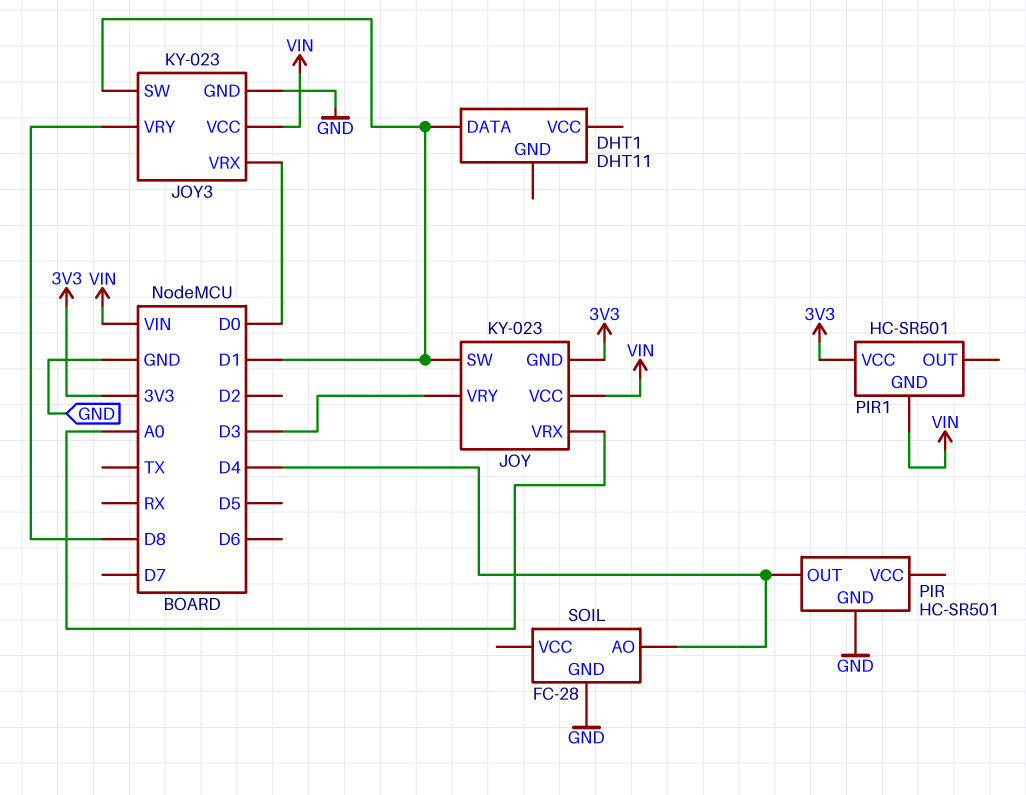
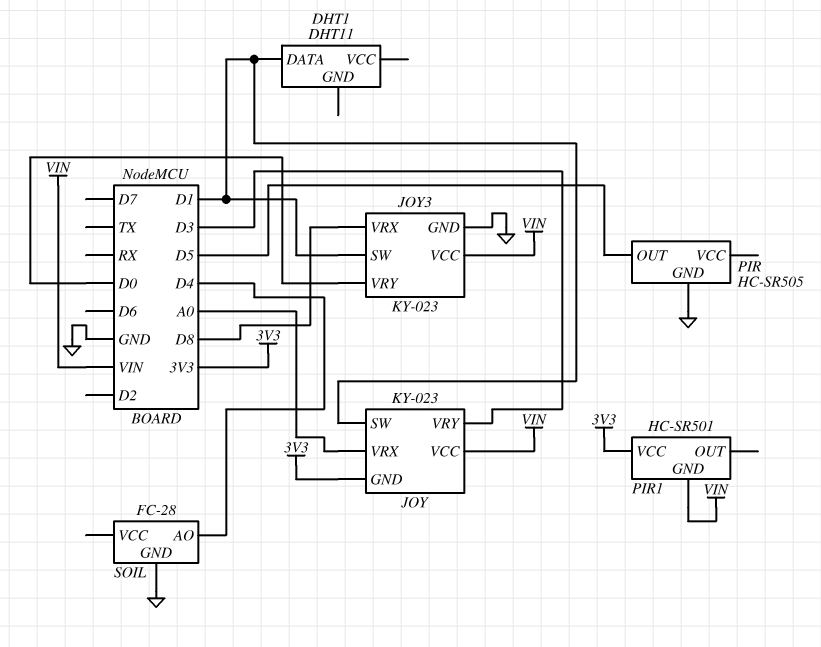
JOY3 pin VRX: D0 -> D8
JOY3 pin VRY: D8 -> D0
PIR: HC-SR501 -> HC-SR505
PIR pin OUT: D4 -> D5

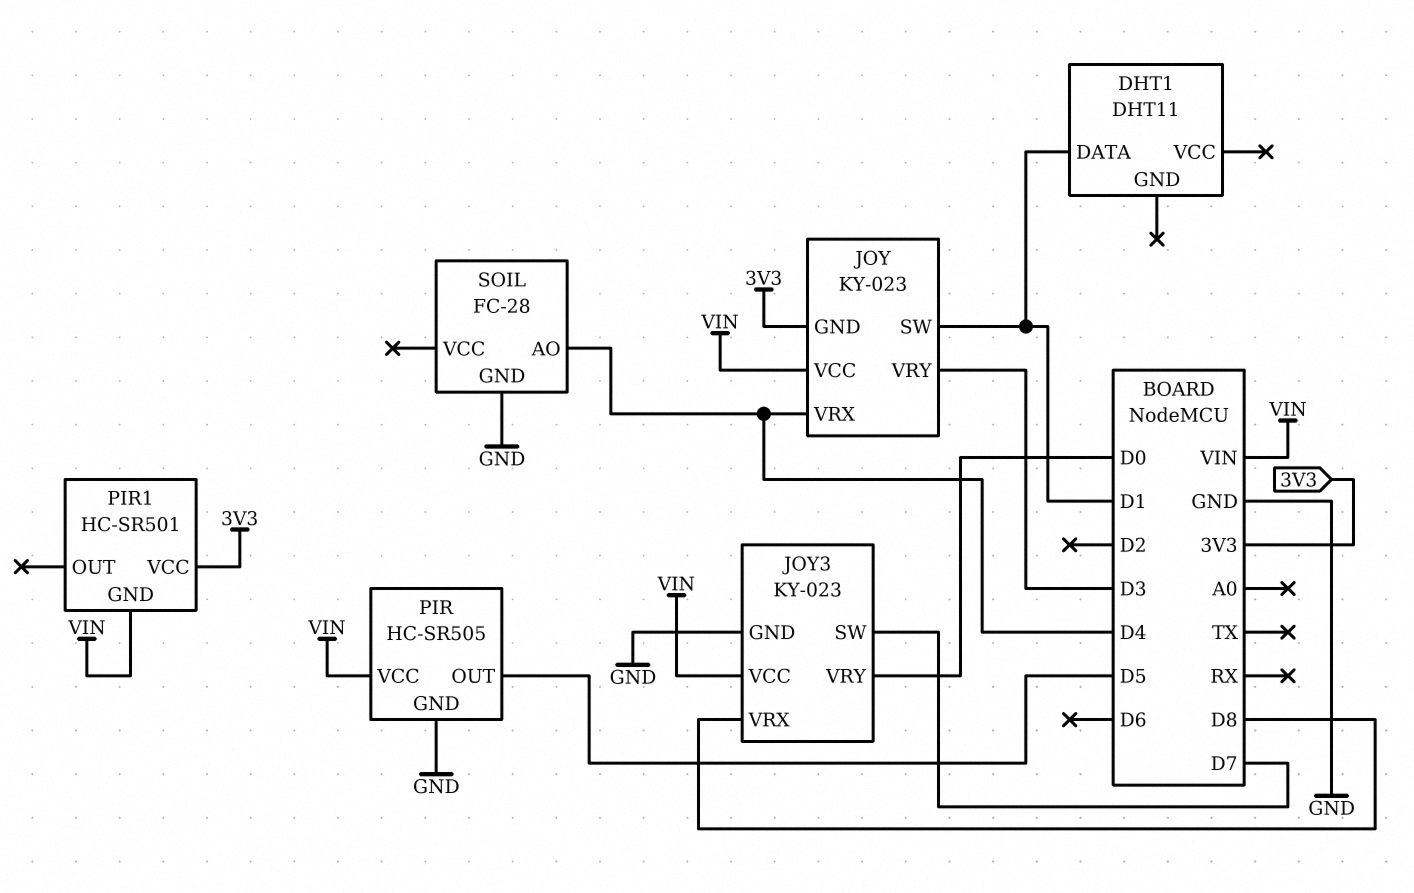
JOY pin VRX: A0 -> D4
JOY3 pin SW: D1 -> D7
PIR pin VCC: none -> VIN

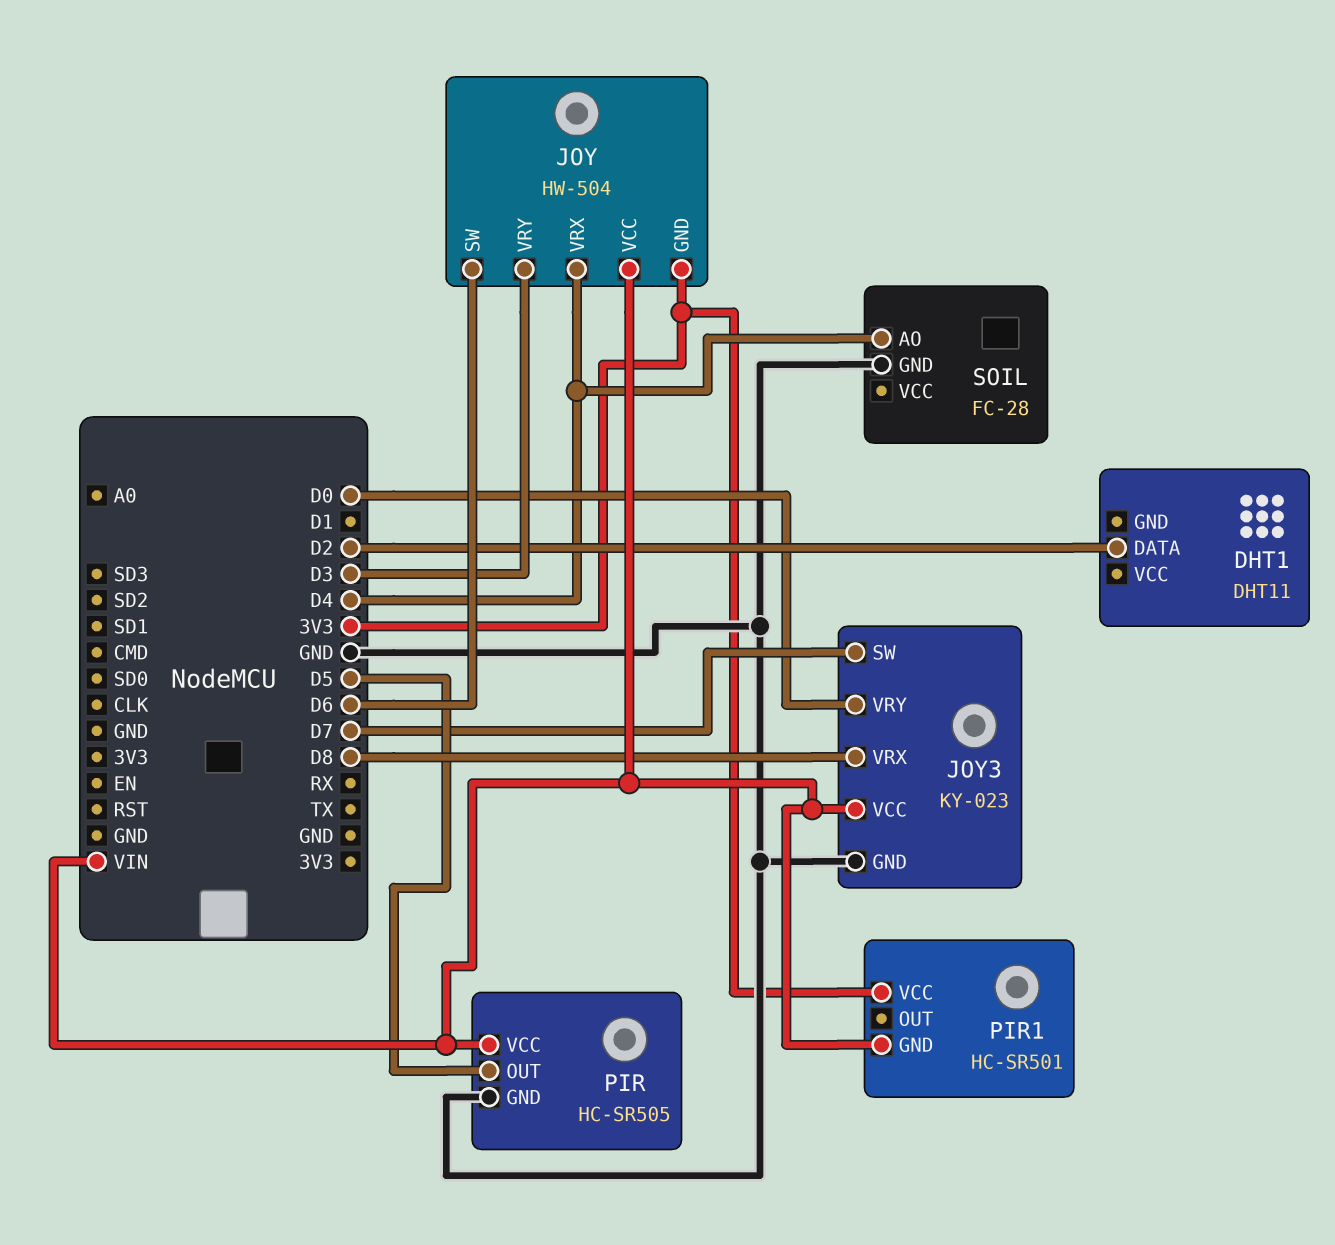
DHT1 pin DATA: D1 -> D2
JOY: KY-023 -> HW-504
JOY pin SW: D1 -> D6

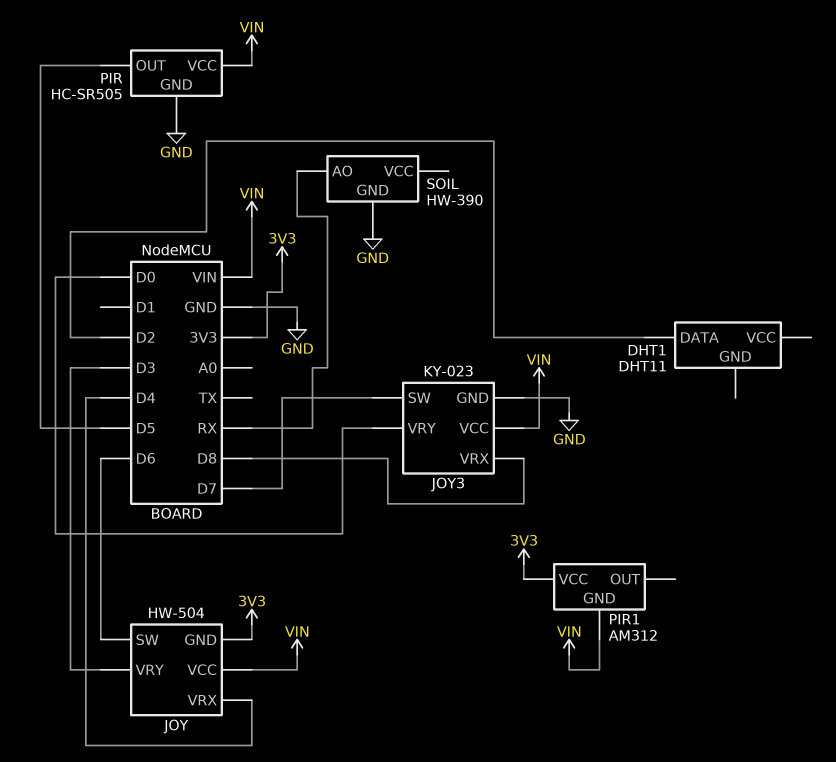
PIR1: HC-SR501 -> AM312
SOIL: FC-28 -> HW-390
SOIL pin AO: D4 -> RX

